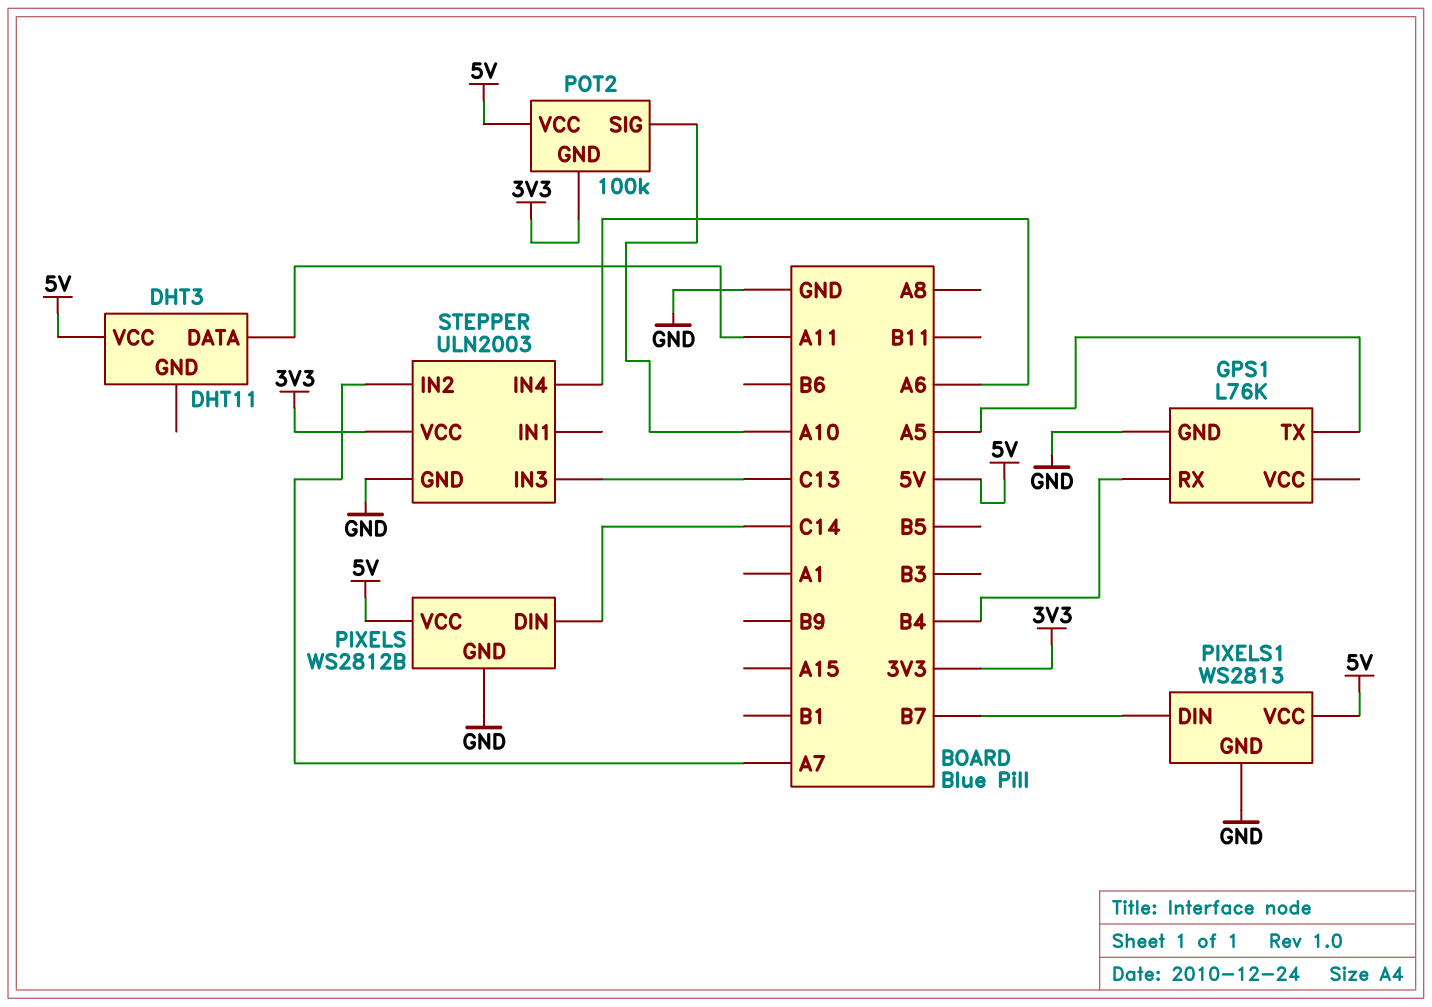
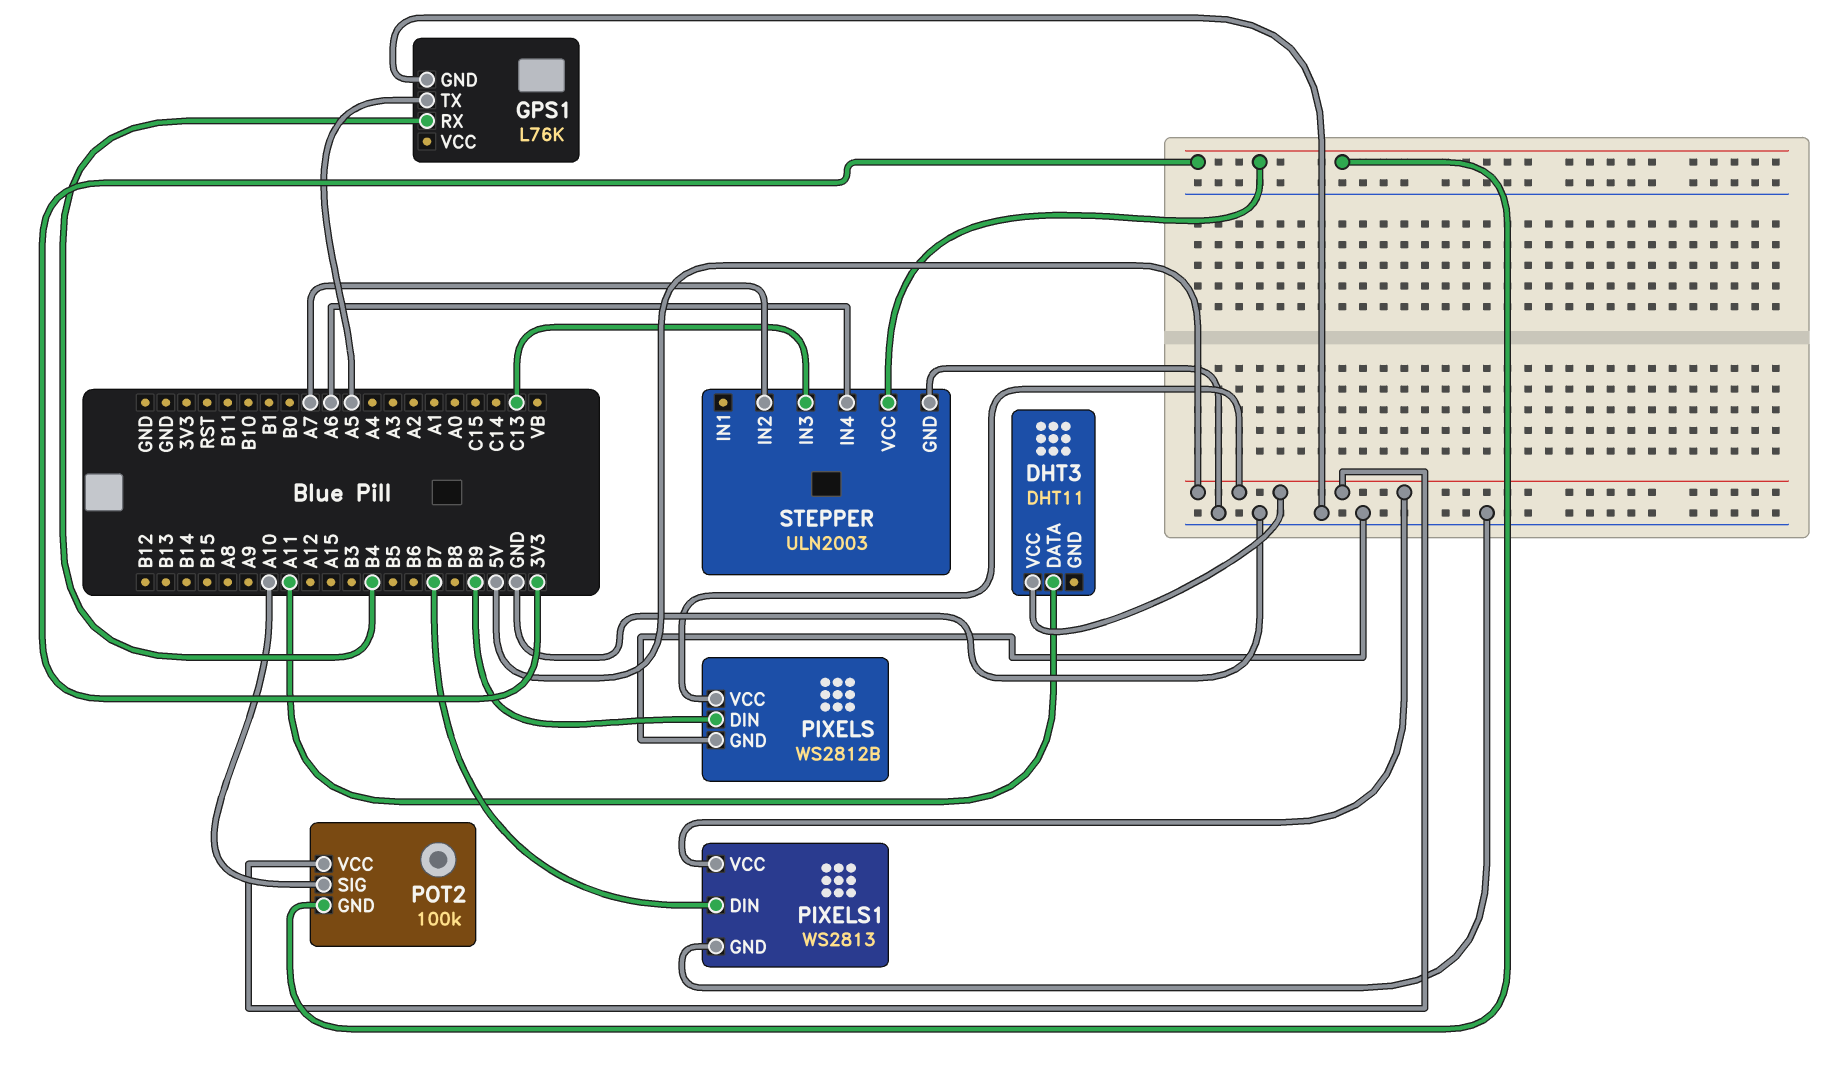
PIXELS pin DIN: C14 -> B9

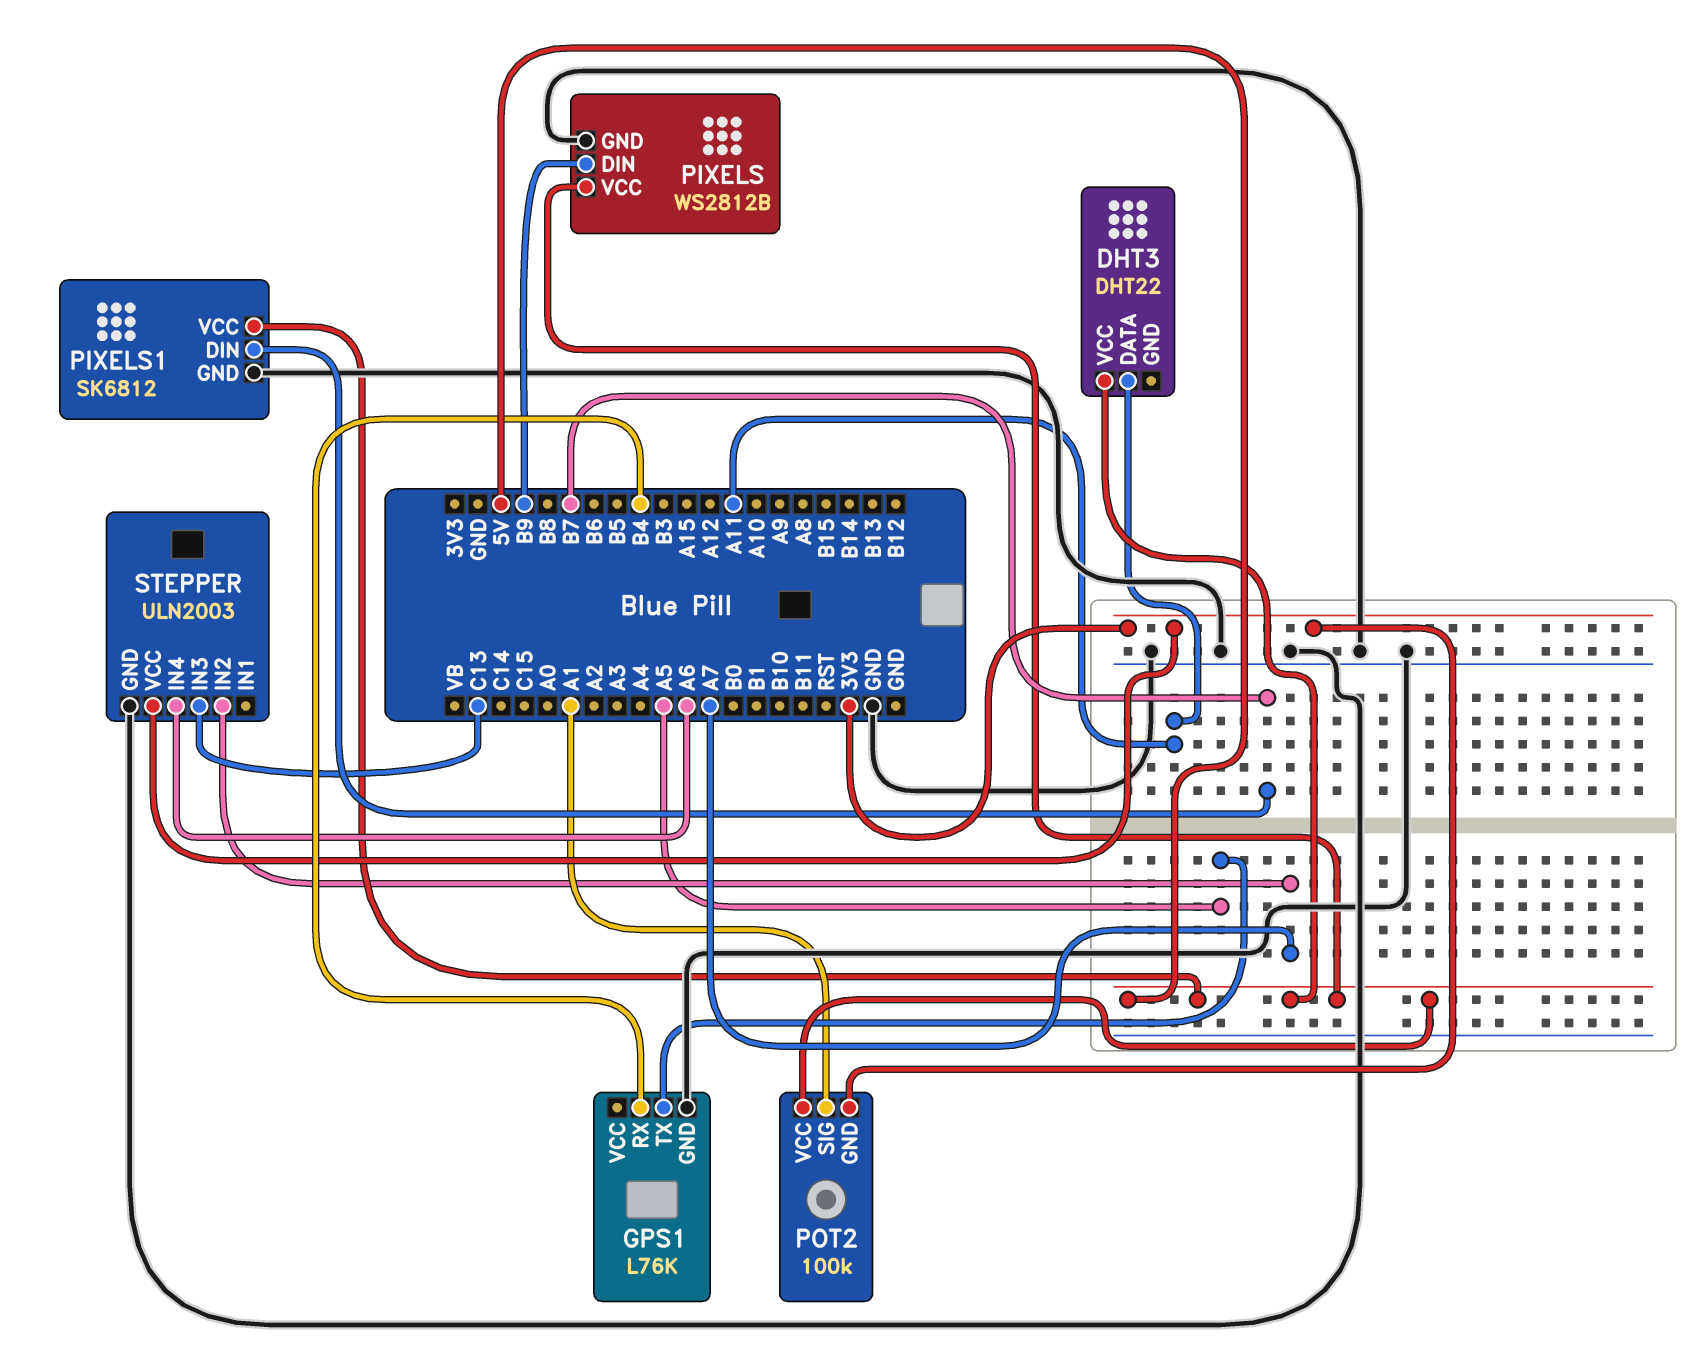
DHT3: DHT11 -> DHT22
PIXELS1: WS2813 -> SK6812
POT2 pin SIG: A10 -> A1

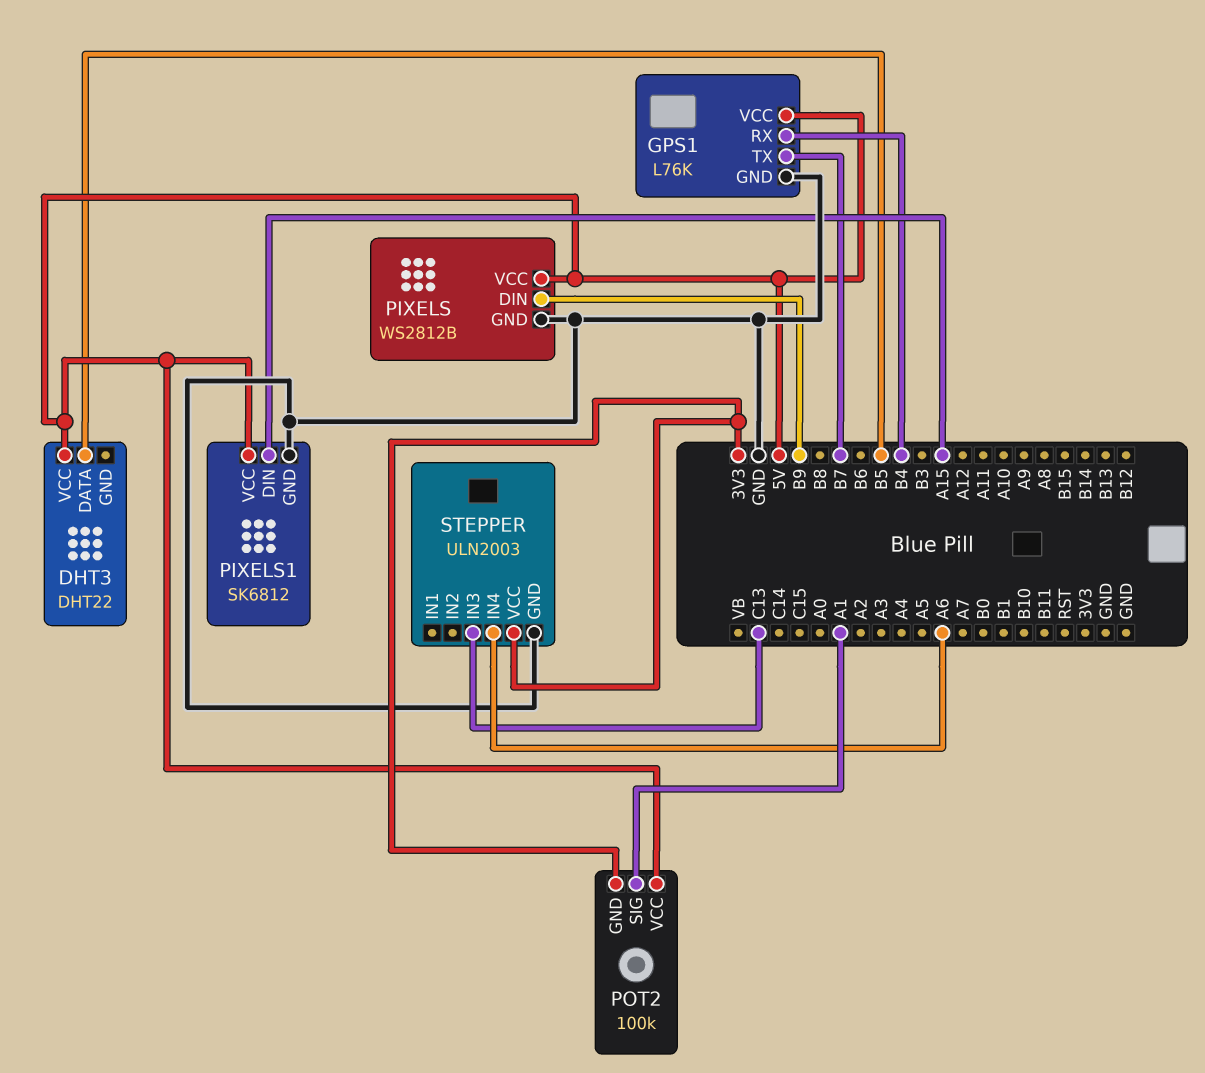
DHT3 pin DATA: A11 -> B5
GPS1 pin TX: A5 -> B7
GPS1 pin VCC: none -> 5V
PIXELS1 pin DIN: B7 -> A15
STEPPER pin IN2: A7 -> none

